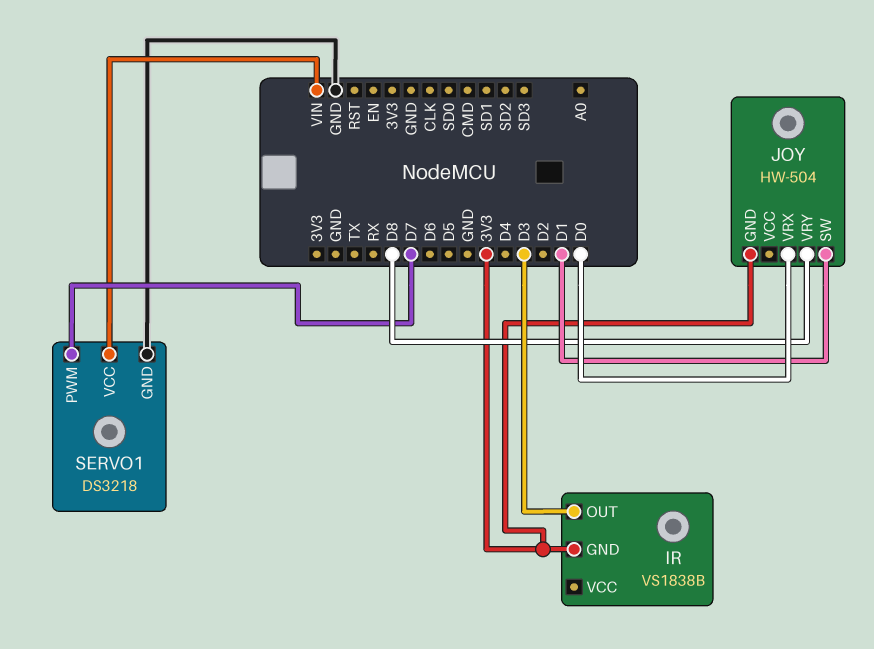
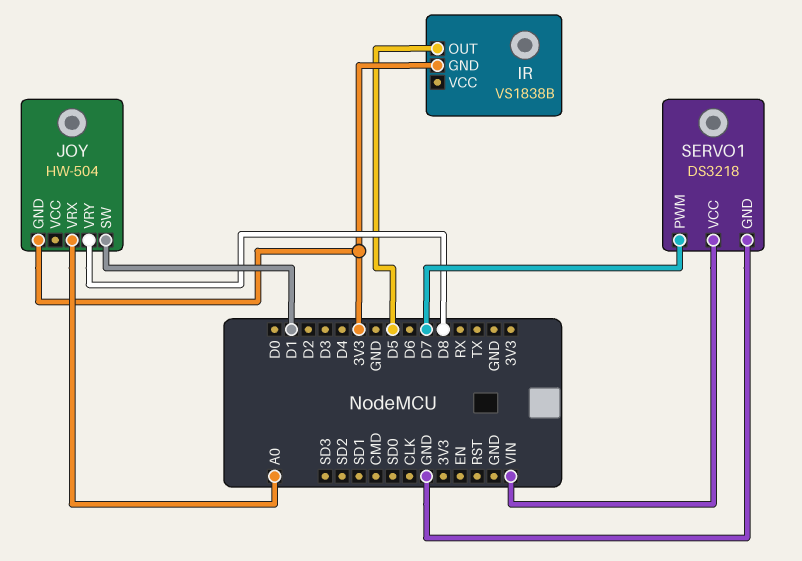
IR pin OUT: D3 -> D5
JOY pin VRX: D0 -> A0

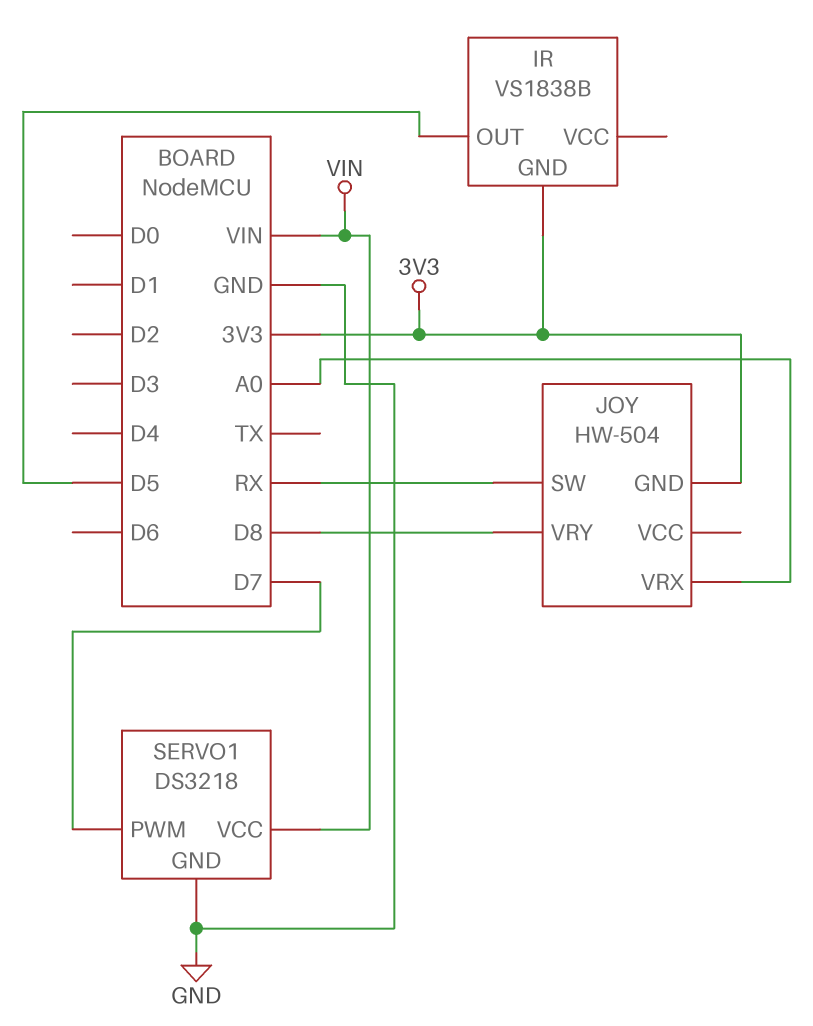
JOY pin SW: D1 -> RX

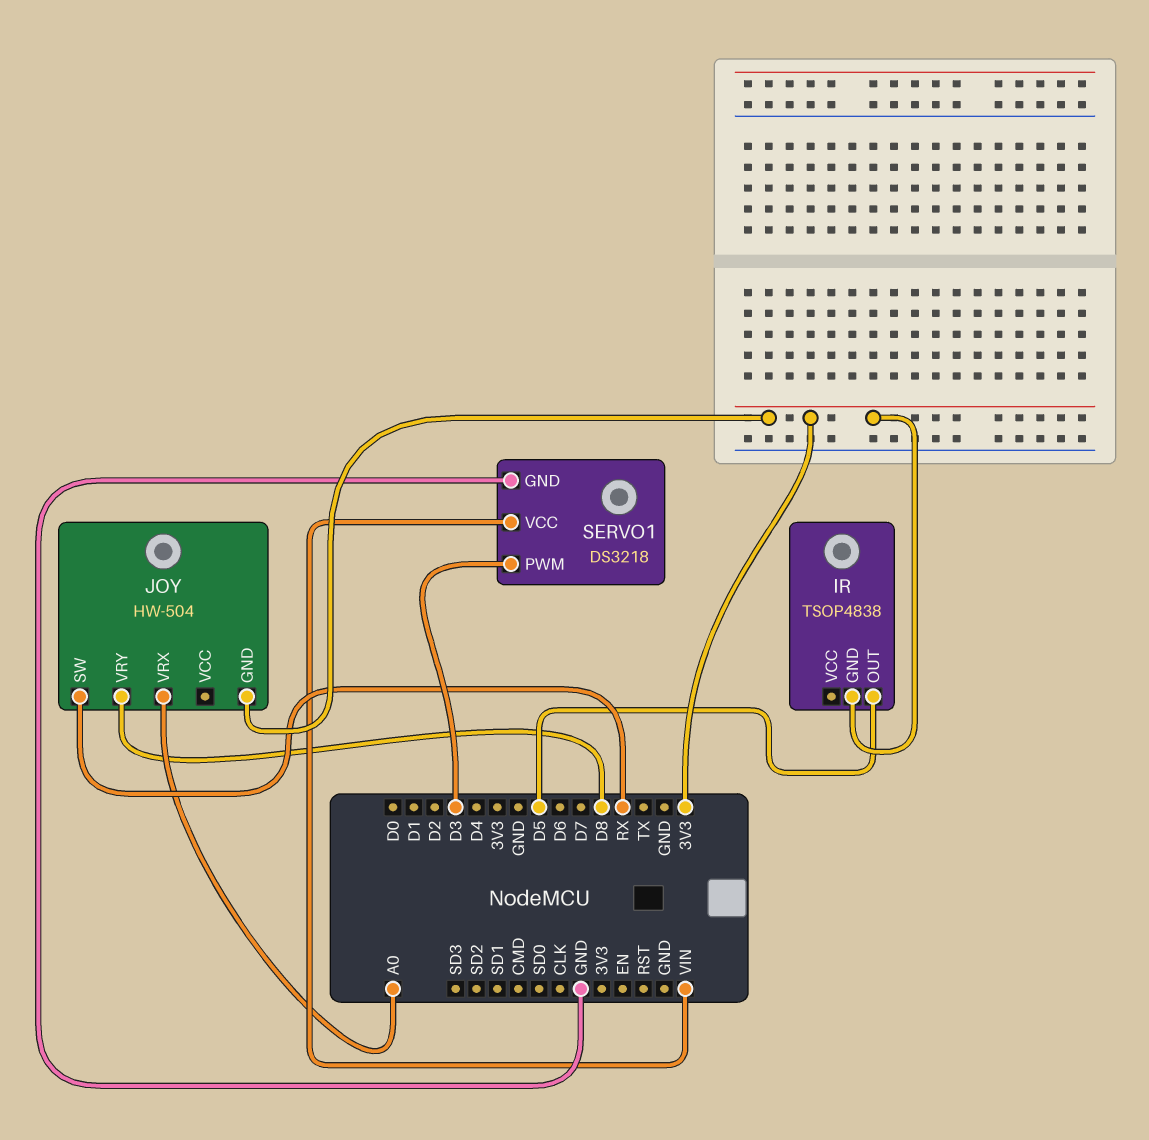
IR: VS1838B -> TSOP4838
SERVO1 pin PWM: D7 -> D3

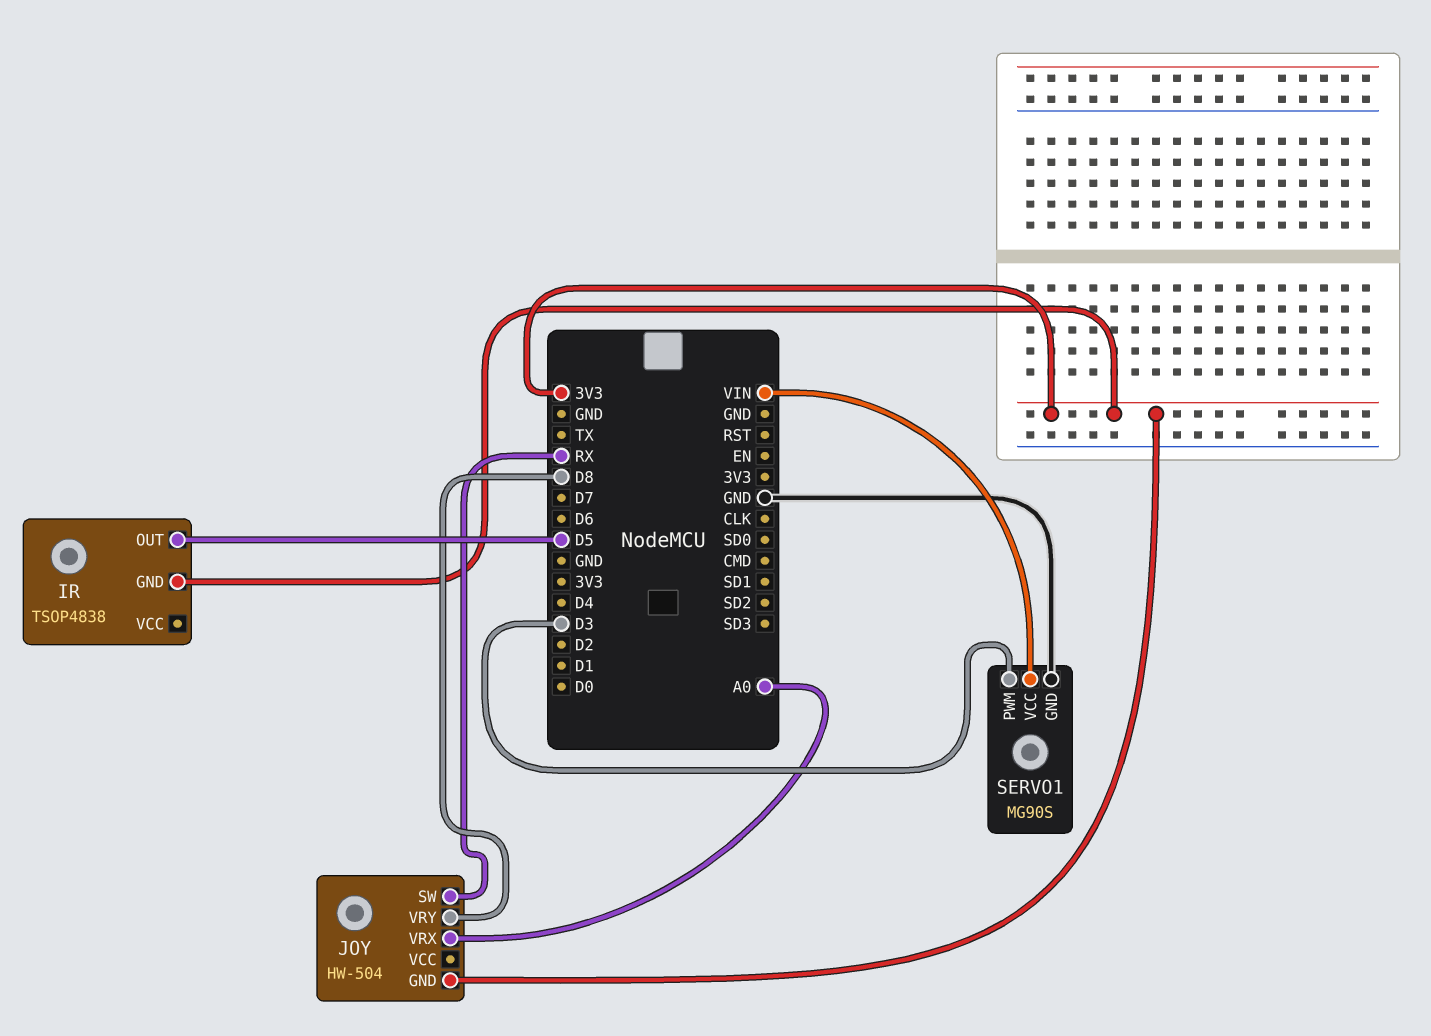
SERVO1: DS3218 -> MG90S

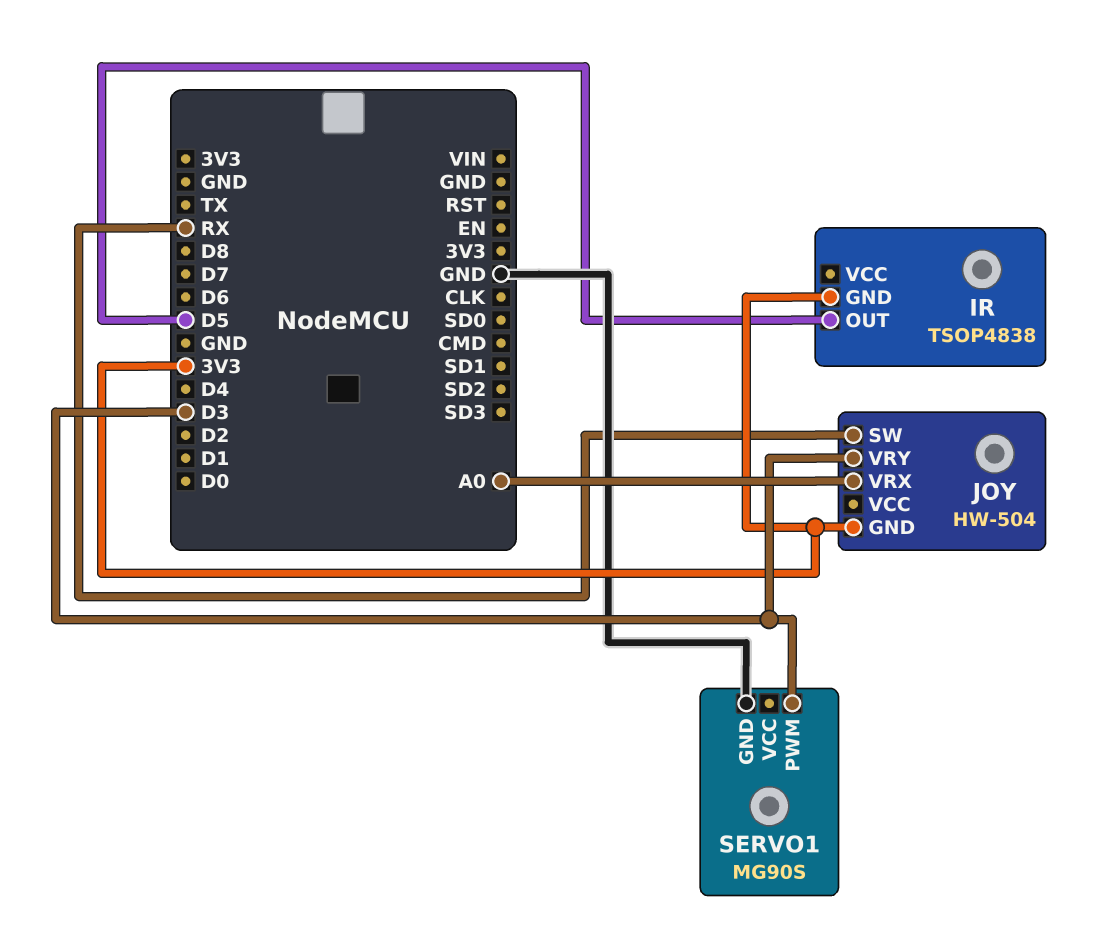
JOY pin VRY: D8 -> D3
SERVO1 pin VCC: VIN -> none

